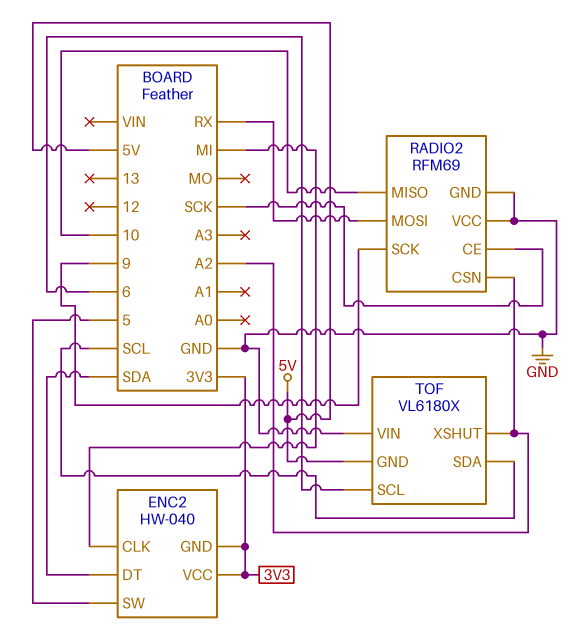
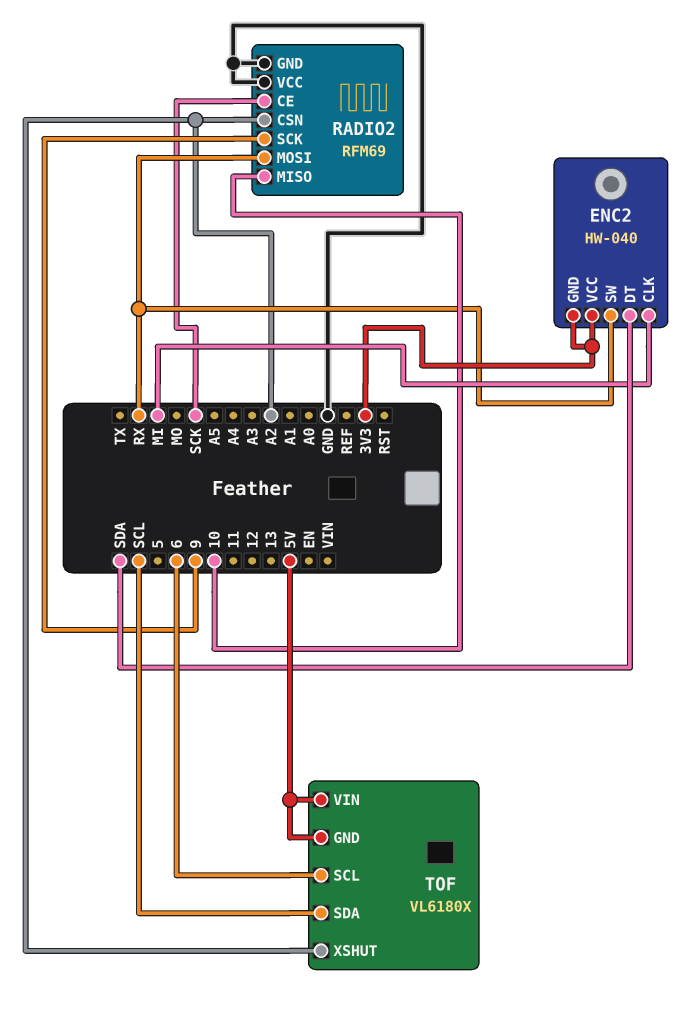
ENC2 pin SW: 5 -> RX
TOF pin VIN: GND -> 5V

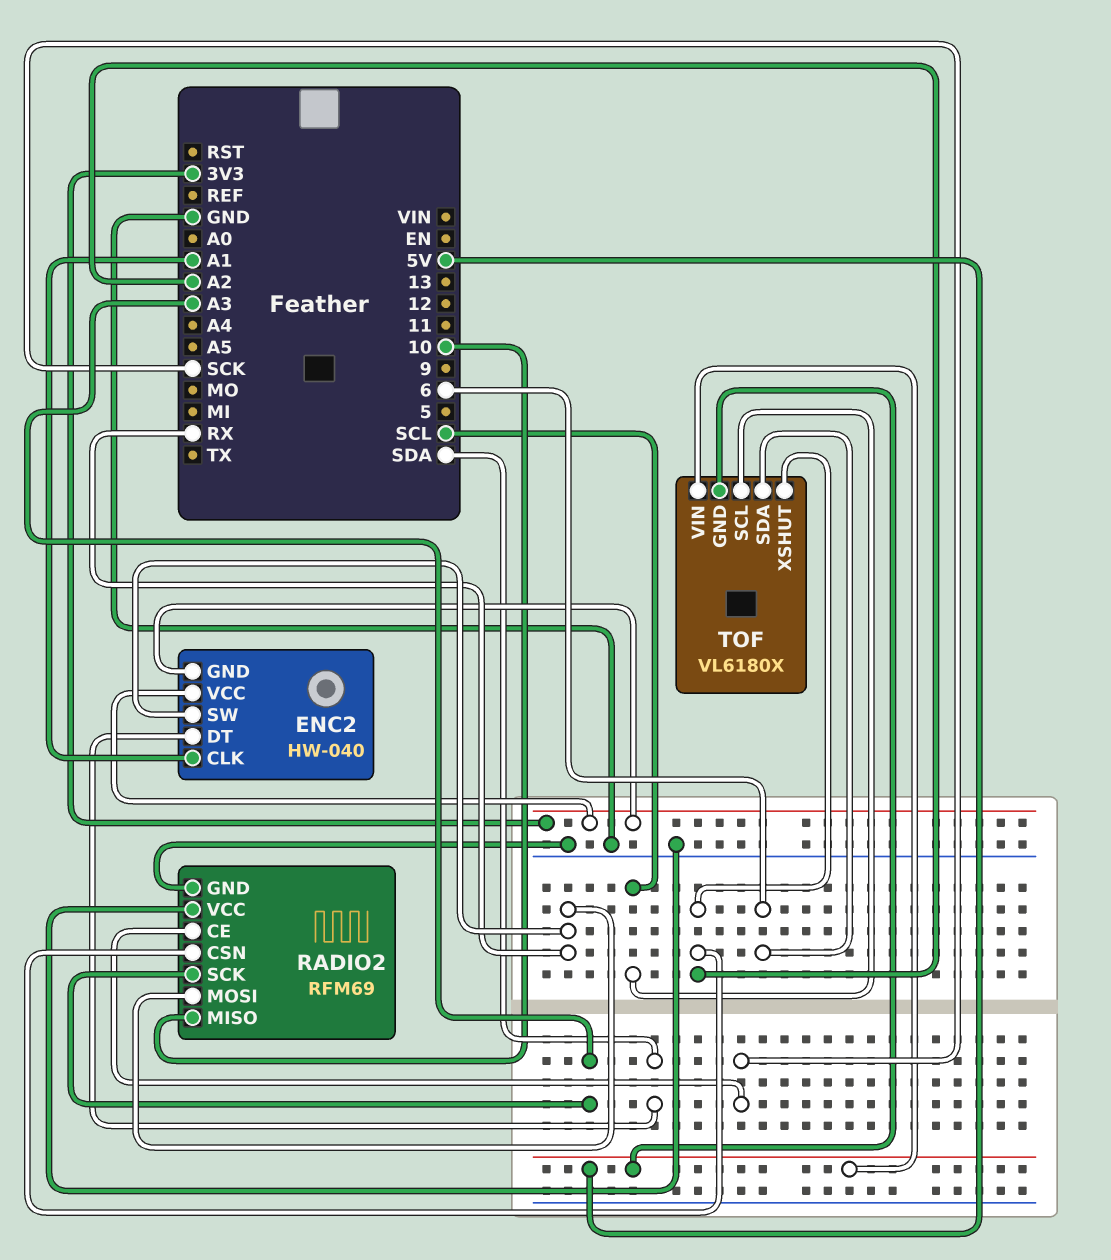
ENC2 pin CLK: MI -> A1
RADIO2 pin SCK: 9 -> A3
TOF pin SCL: 6 -> SCL
TOF pin SDA: SCL -> 6

